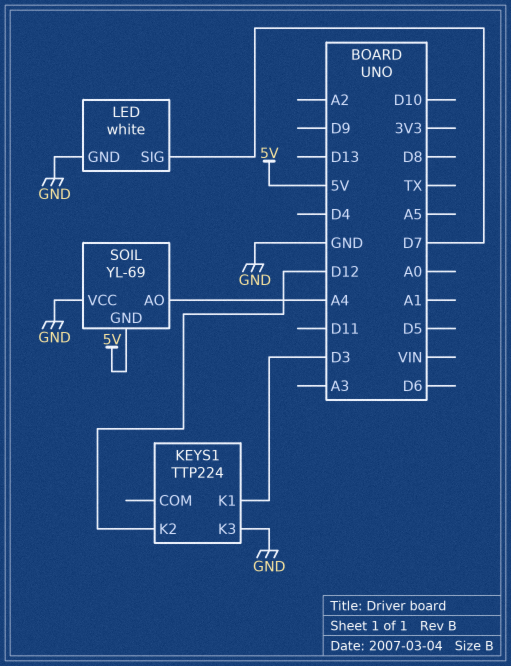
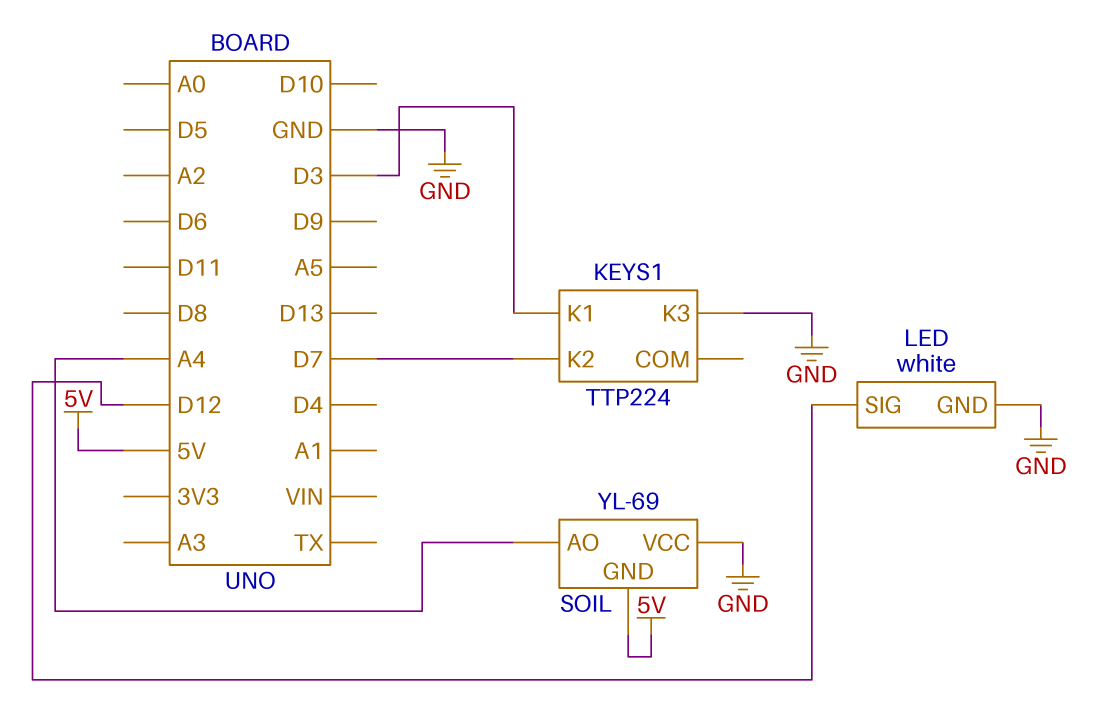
KEYS1 pin K2: D12 -> D7
LED pin SIG: D7 -> D12

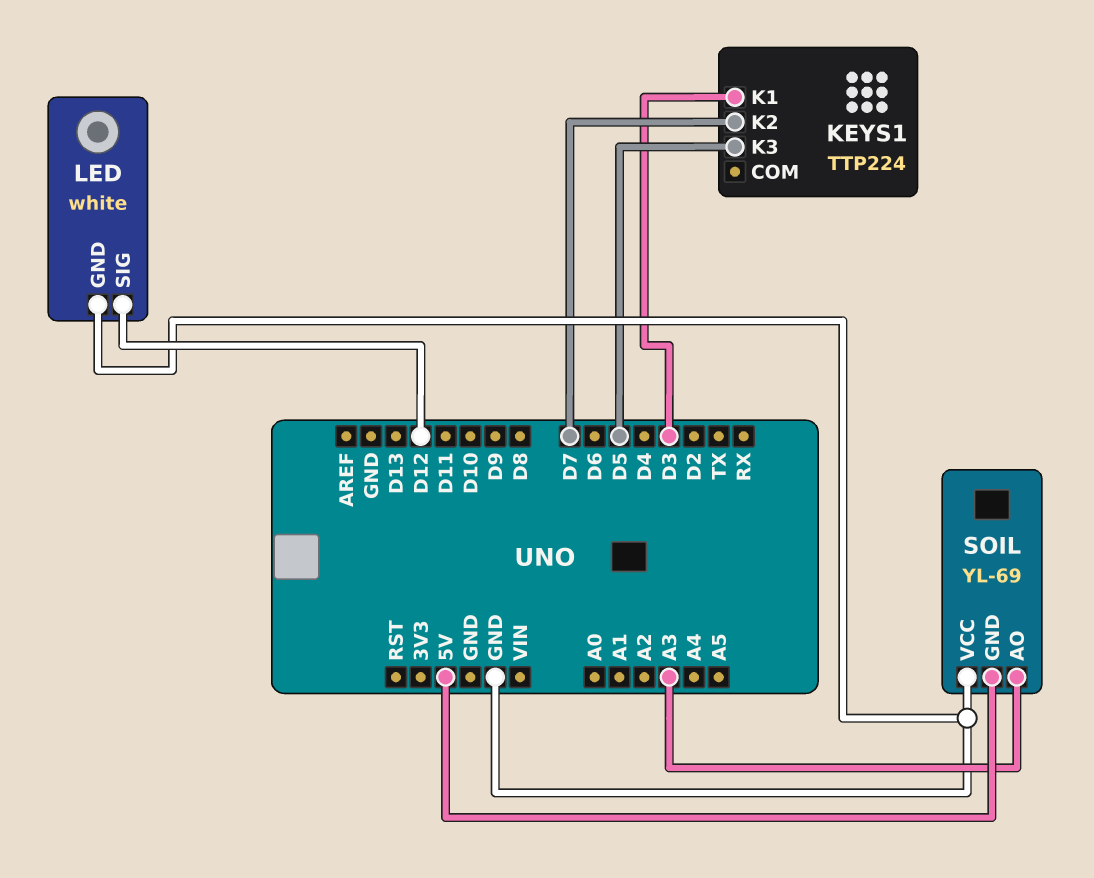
KEYS1 pin K3: GND -> D5
SOIL pin AO: A4 -> A3

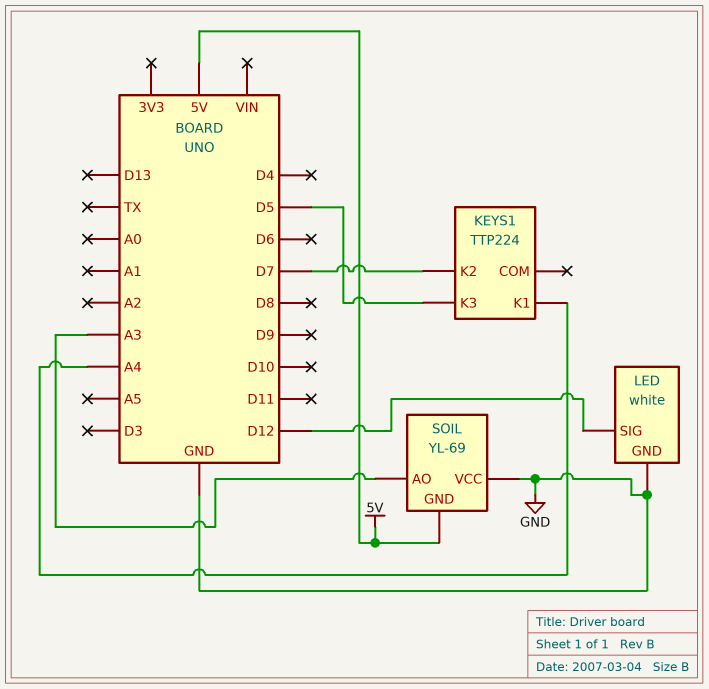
KEYS1 pin K1: D3 -> A4

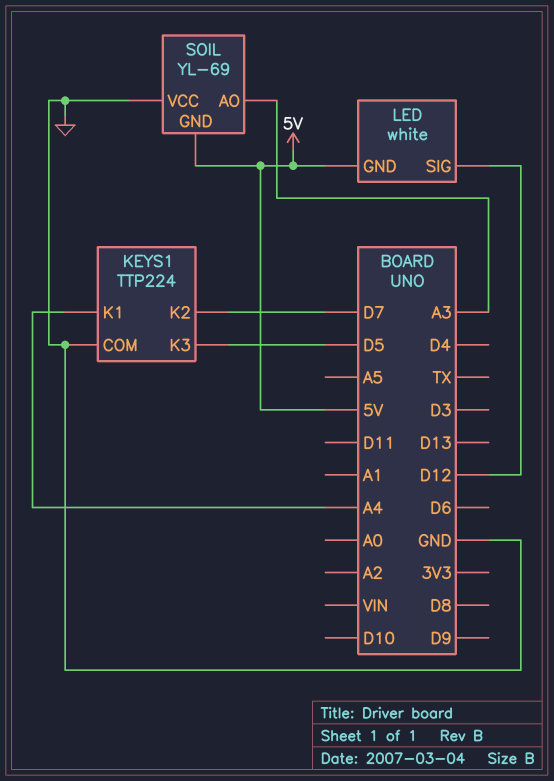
KEYS1 pin COM: none -> GND
LED pin GND: GND -> 5V

